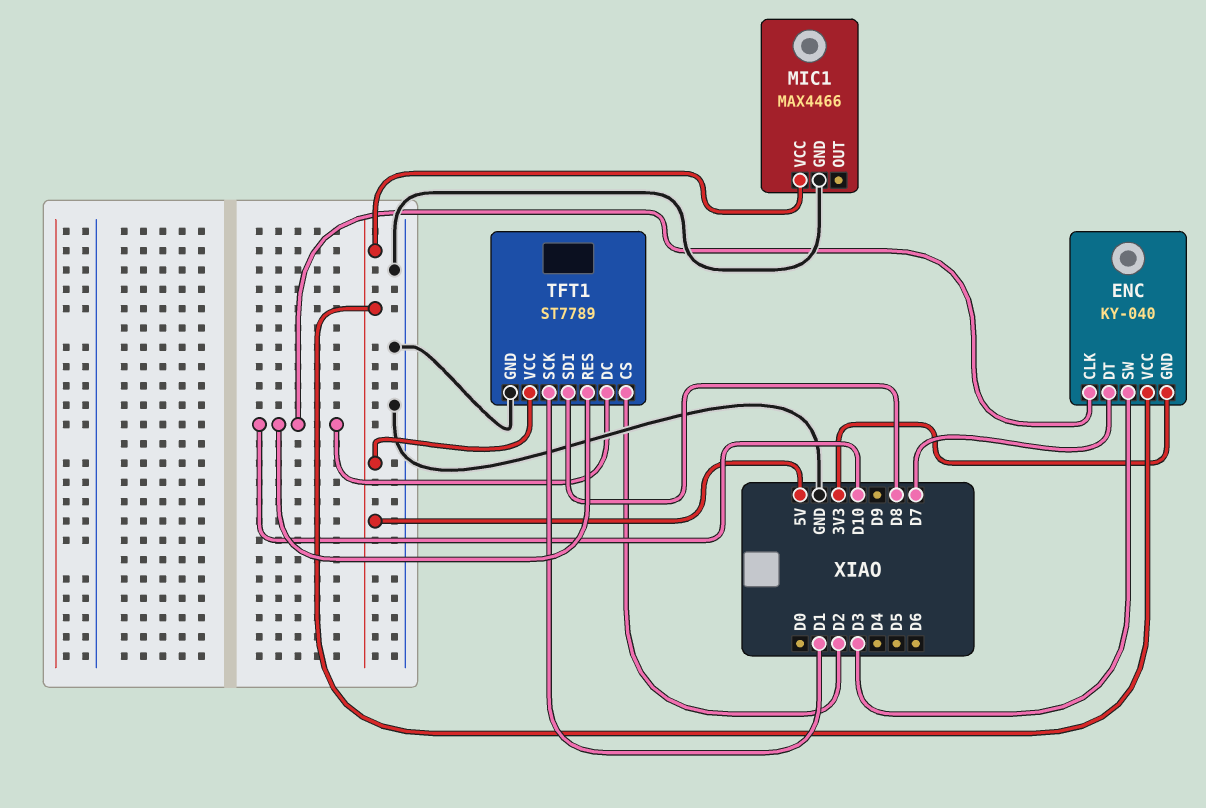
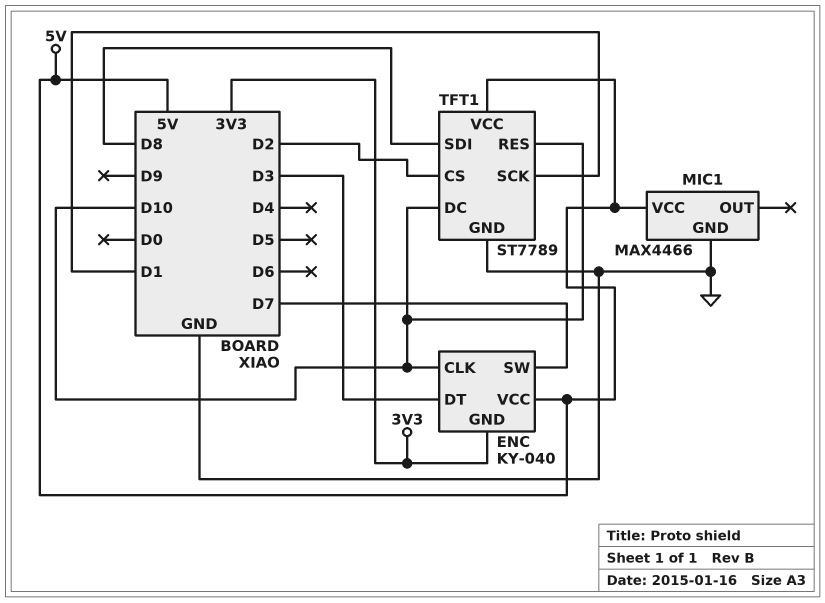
ENC pin DT: D7 -> D3
ENC pin SW: D3 -> D7

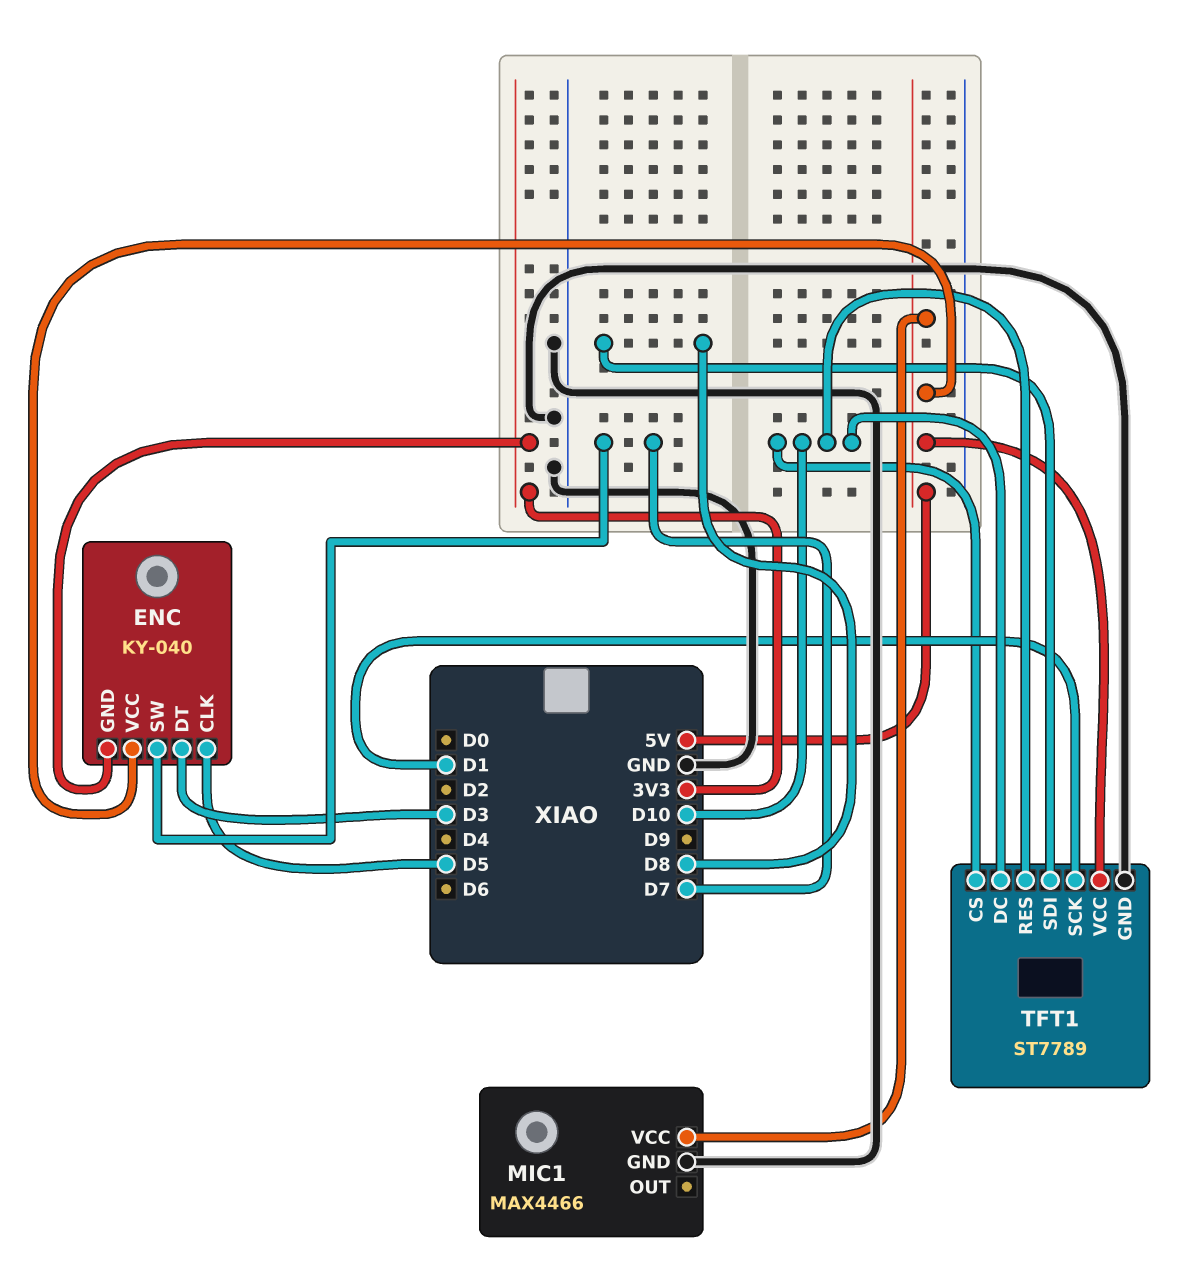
ENC pin CLK: D10 -> D5
TFT1 pin CS: D2 -> D10

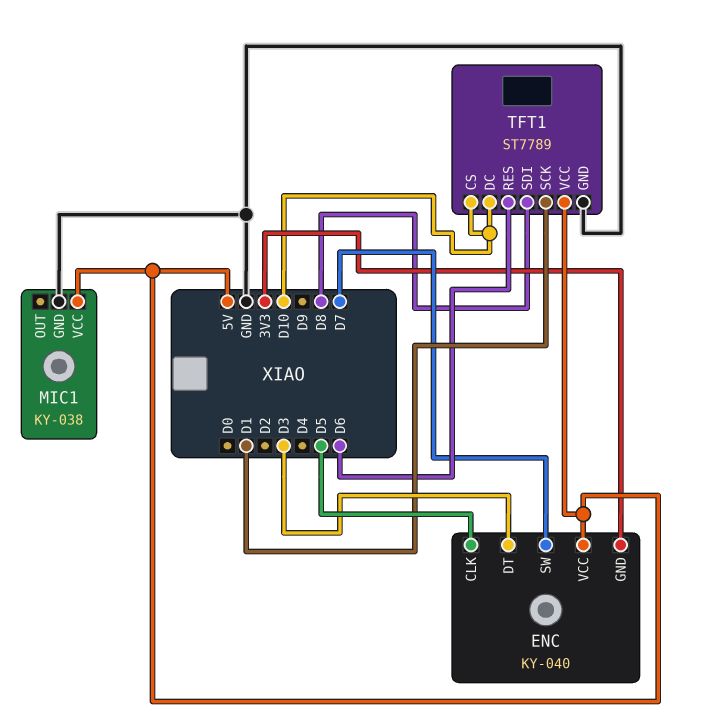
MIC1: MAX4466 -> KY-038
TFT1 pin RES: D10 -> D6

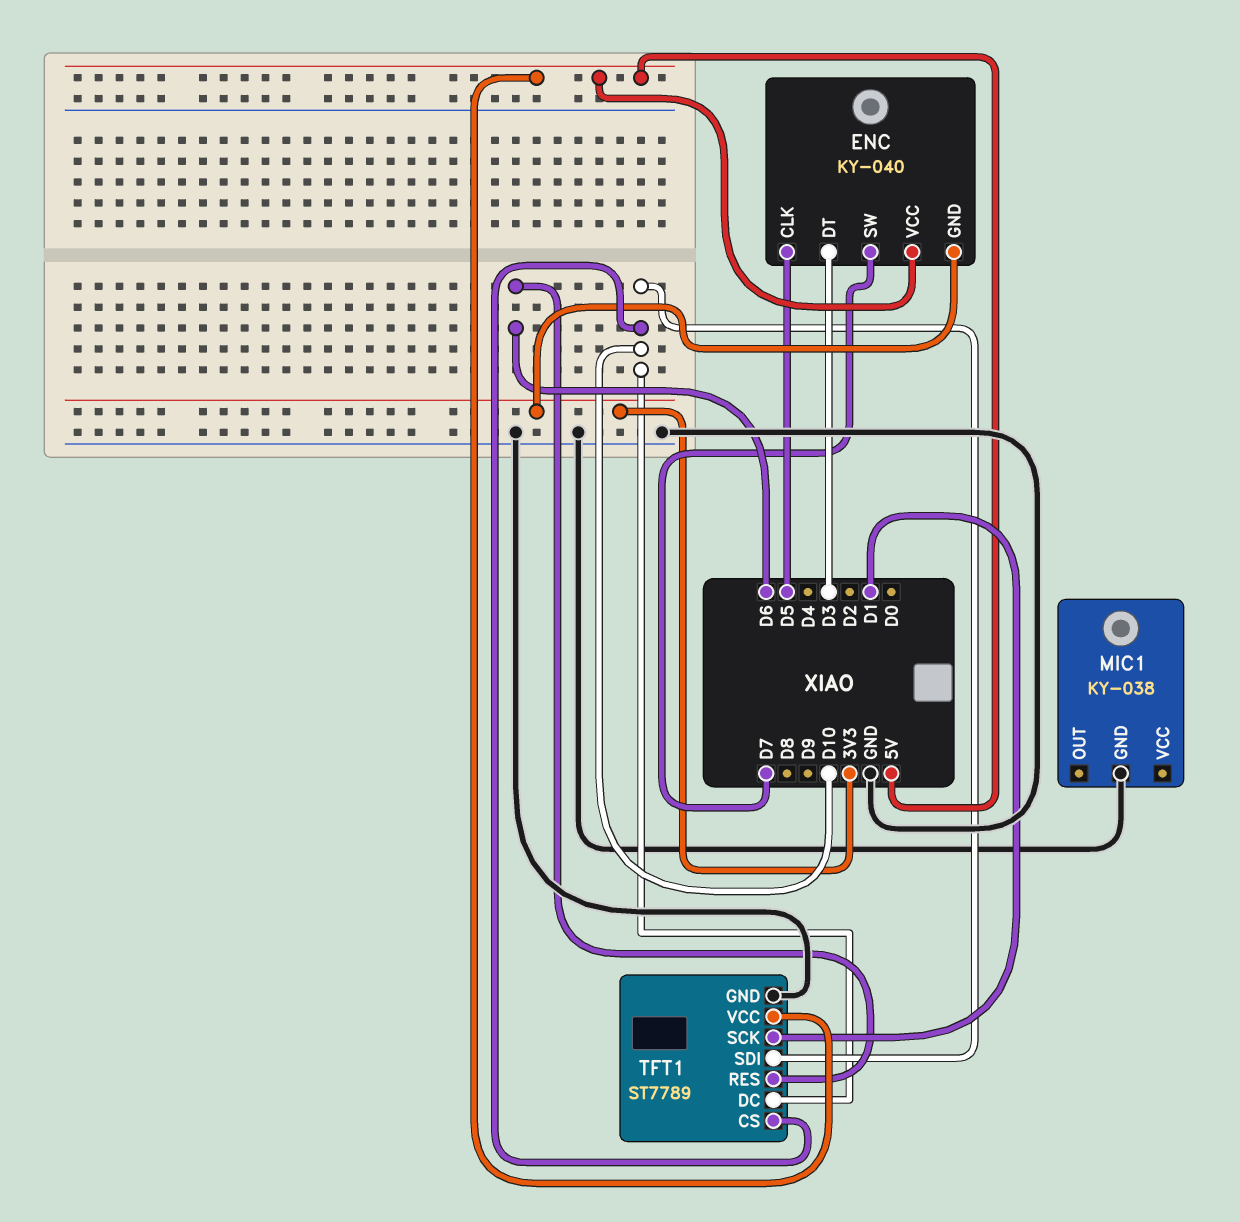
MIC1 pin VCC: 5V -> none
TFT1 pin SDI: D8 -> D10

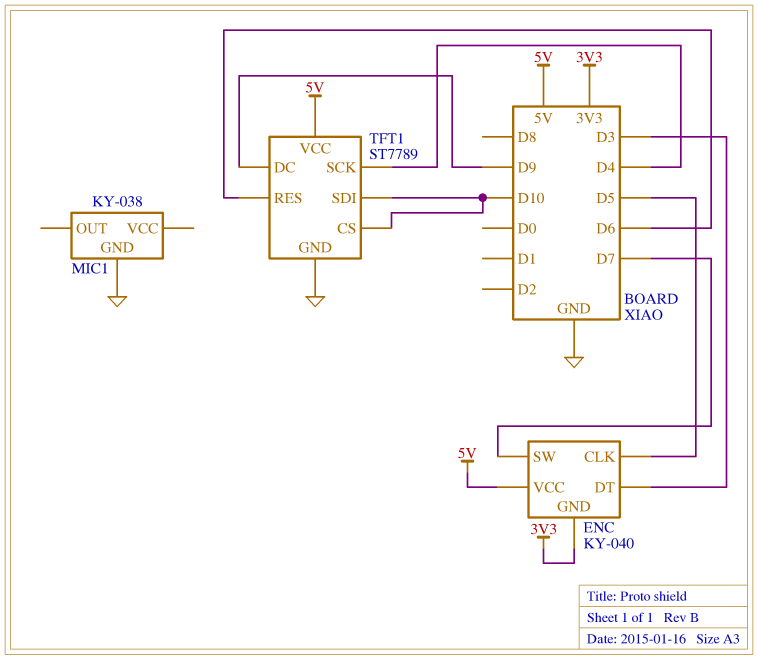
TFT1 pin DC: D10 -> D9
TFT1 pin SCK: D1 -> D4

